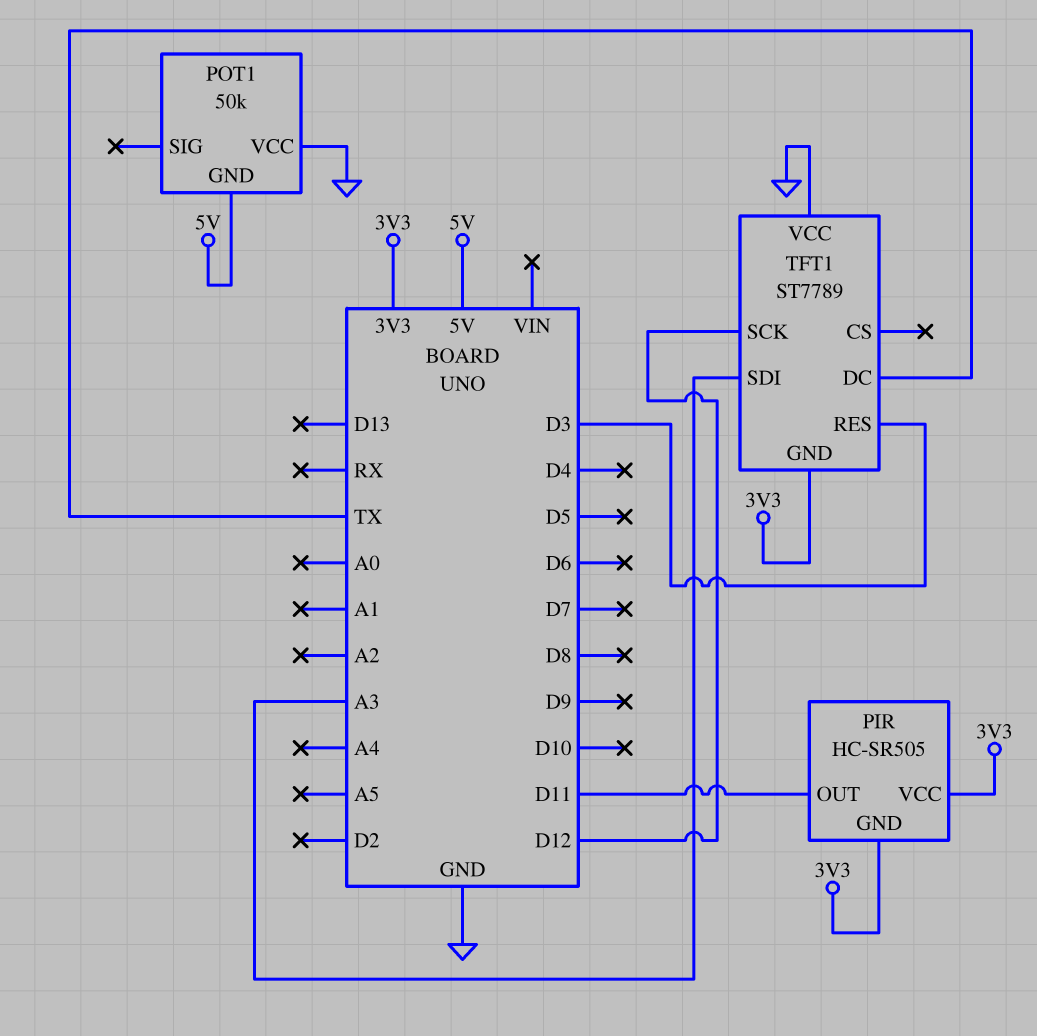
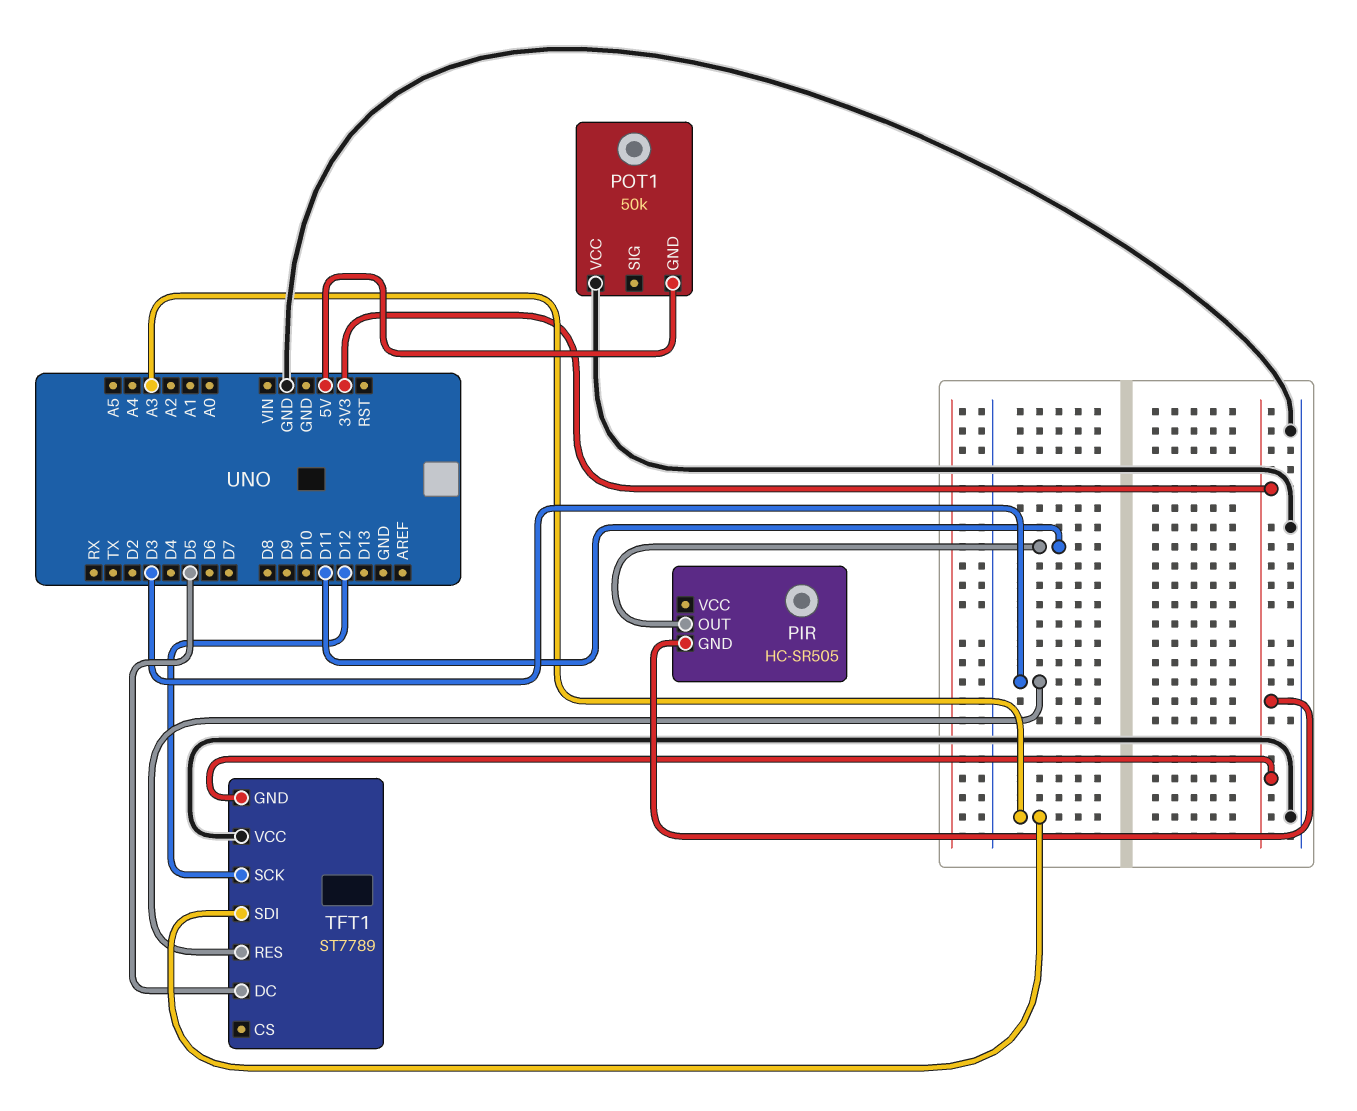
PIR pin VCC: 3V3 -> none
TFT1 pin DC: TX -> D5

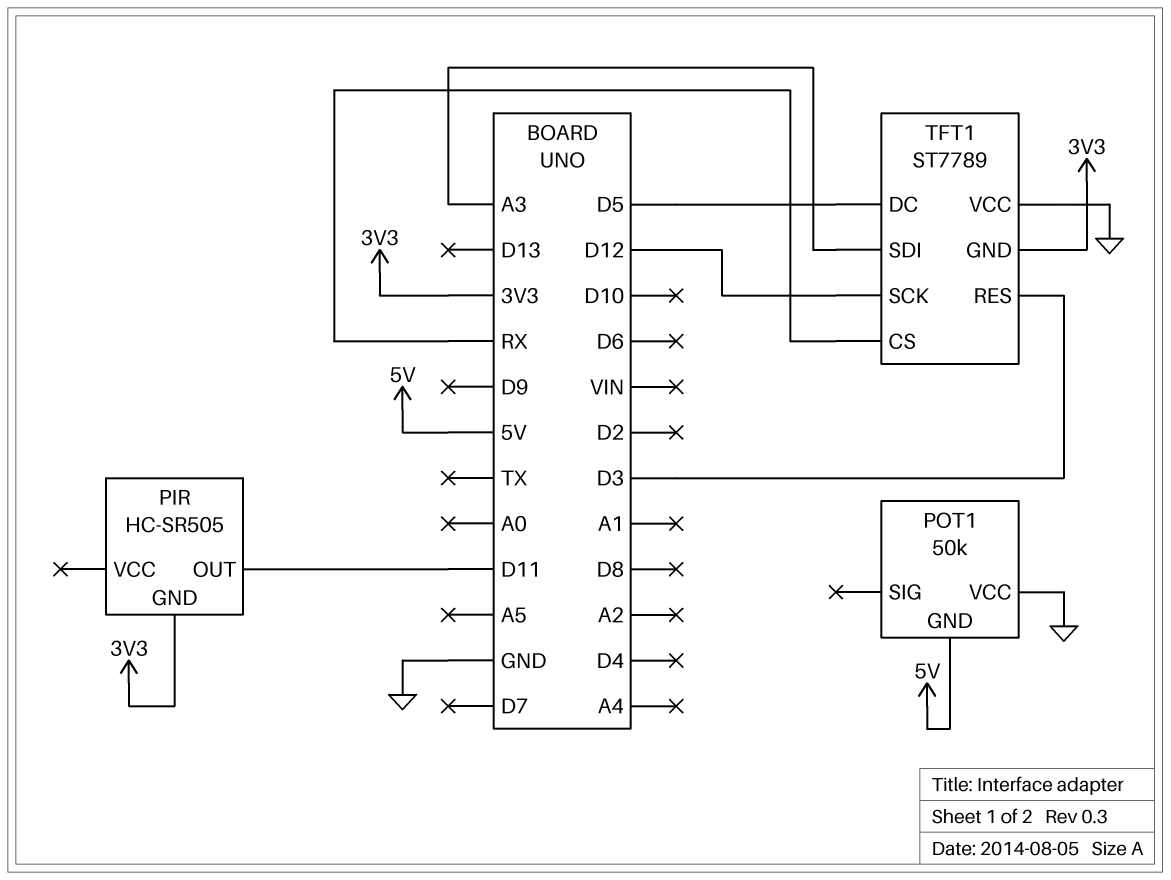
TFT1 pin CS: none -> RX

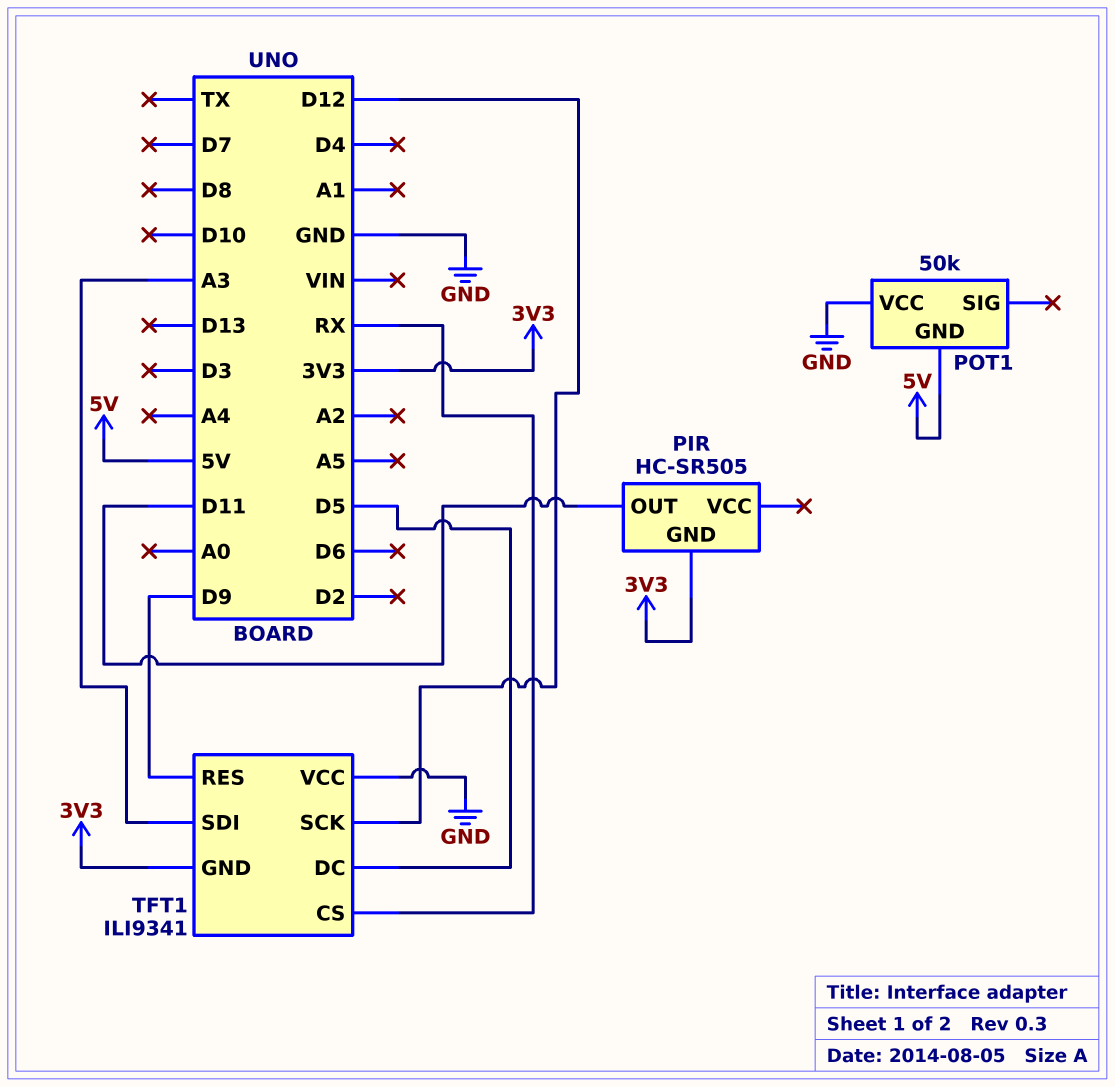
TFT1: ST7789 -> ILI9341
TFT1 pin RES: D3 -> D9

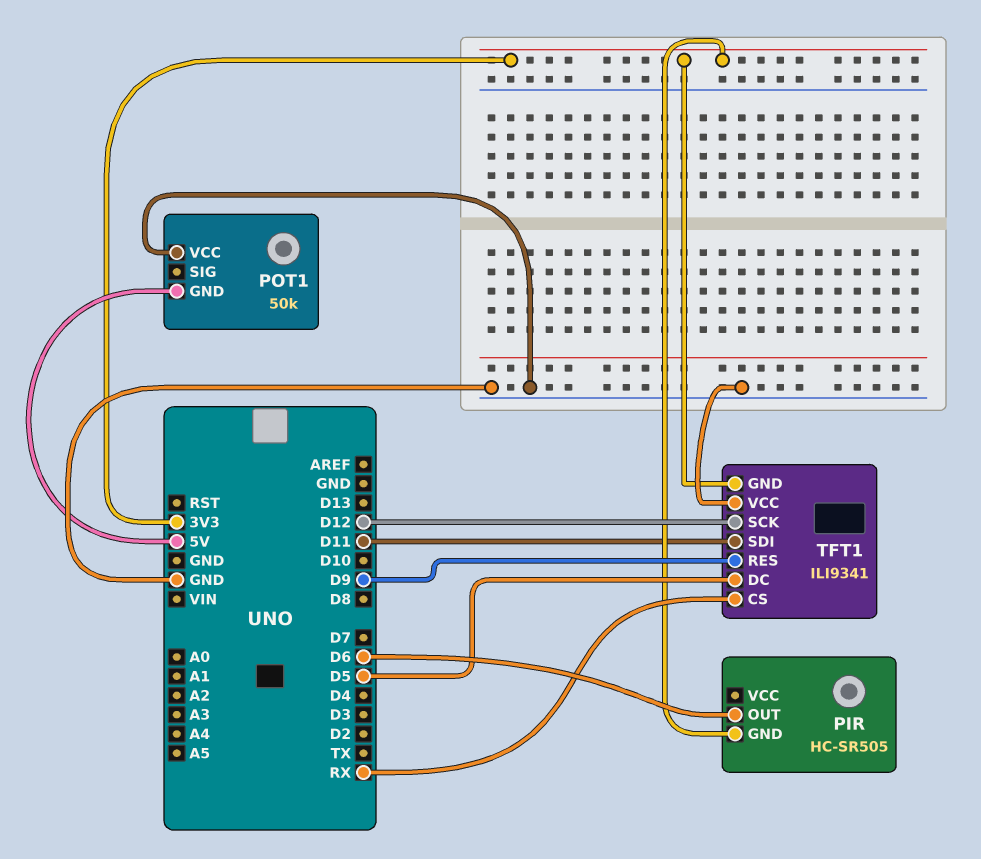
PIR pin OUT: D11 -> D6
TFT1 pin SDI: A3 -> D11

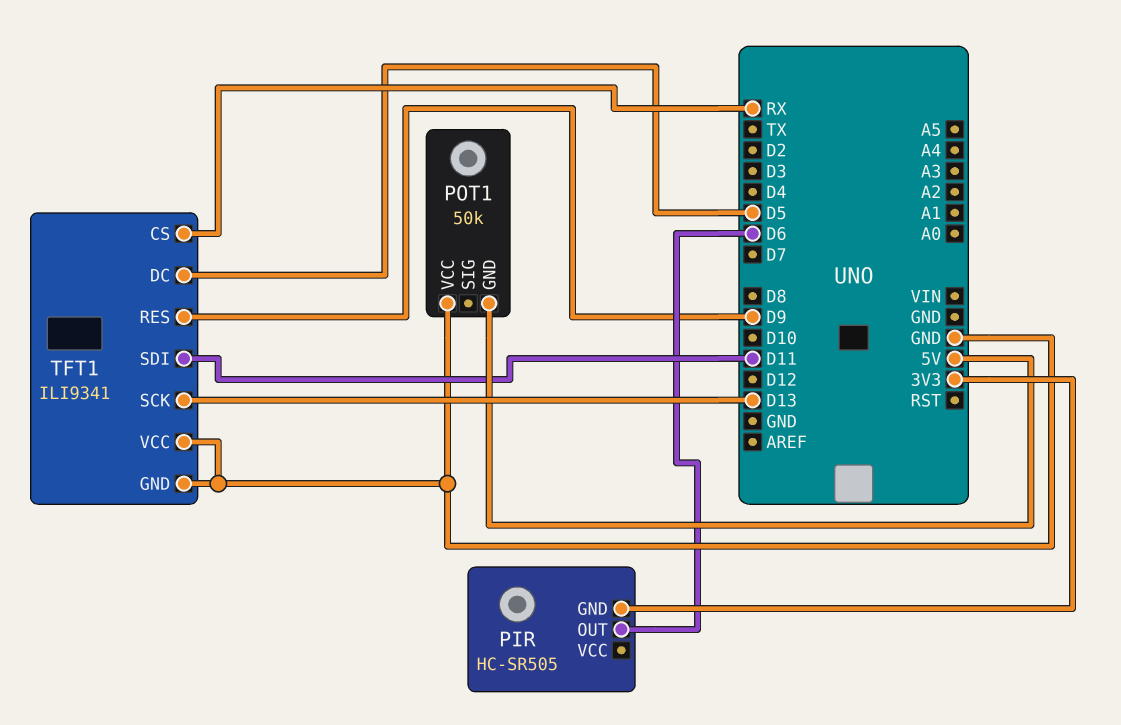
TFT1 pin GND: 3V3 -> GND
TFT1 pin SCK: D12 -> D13

